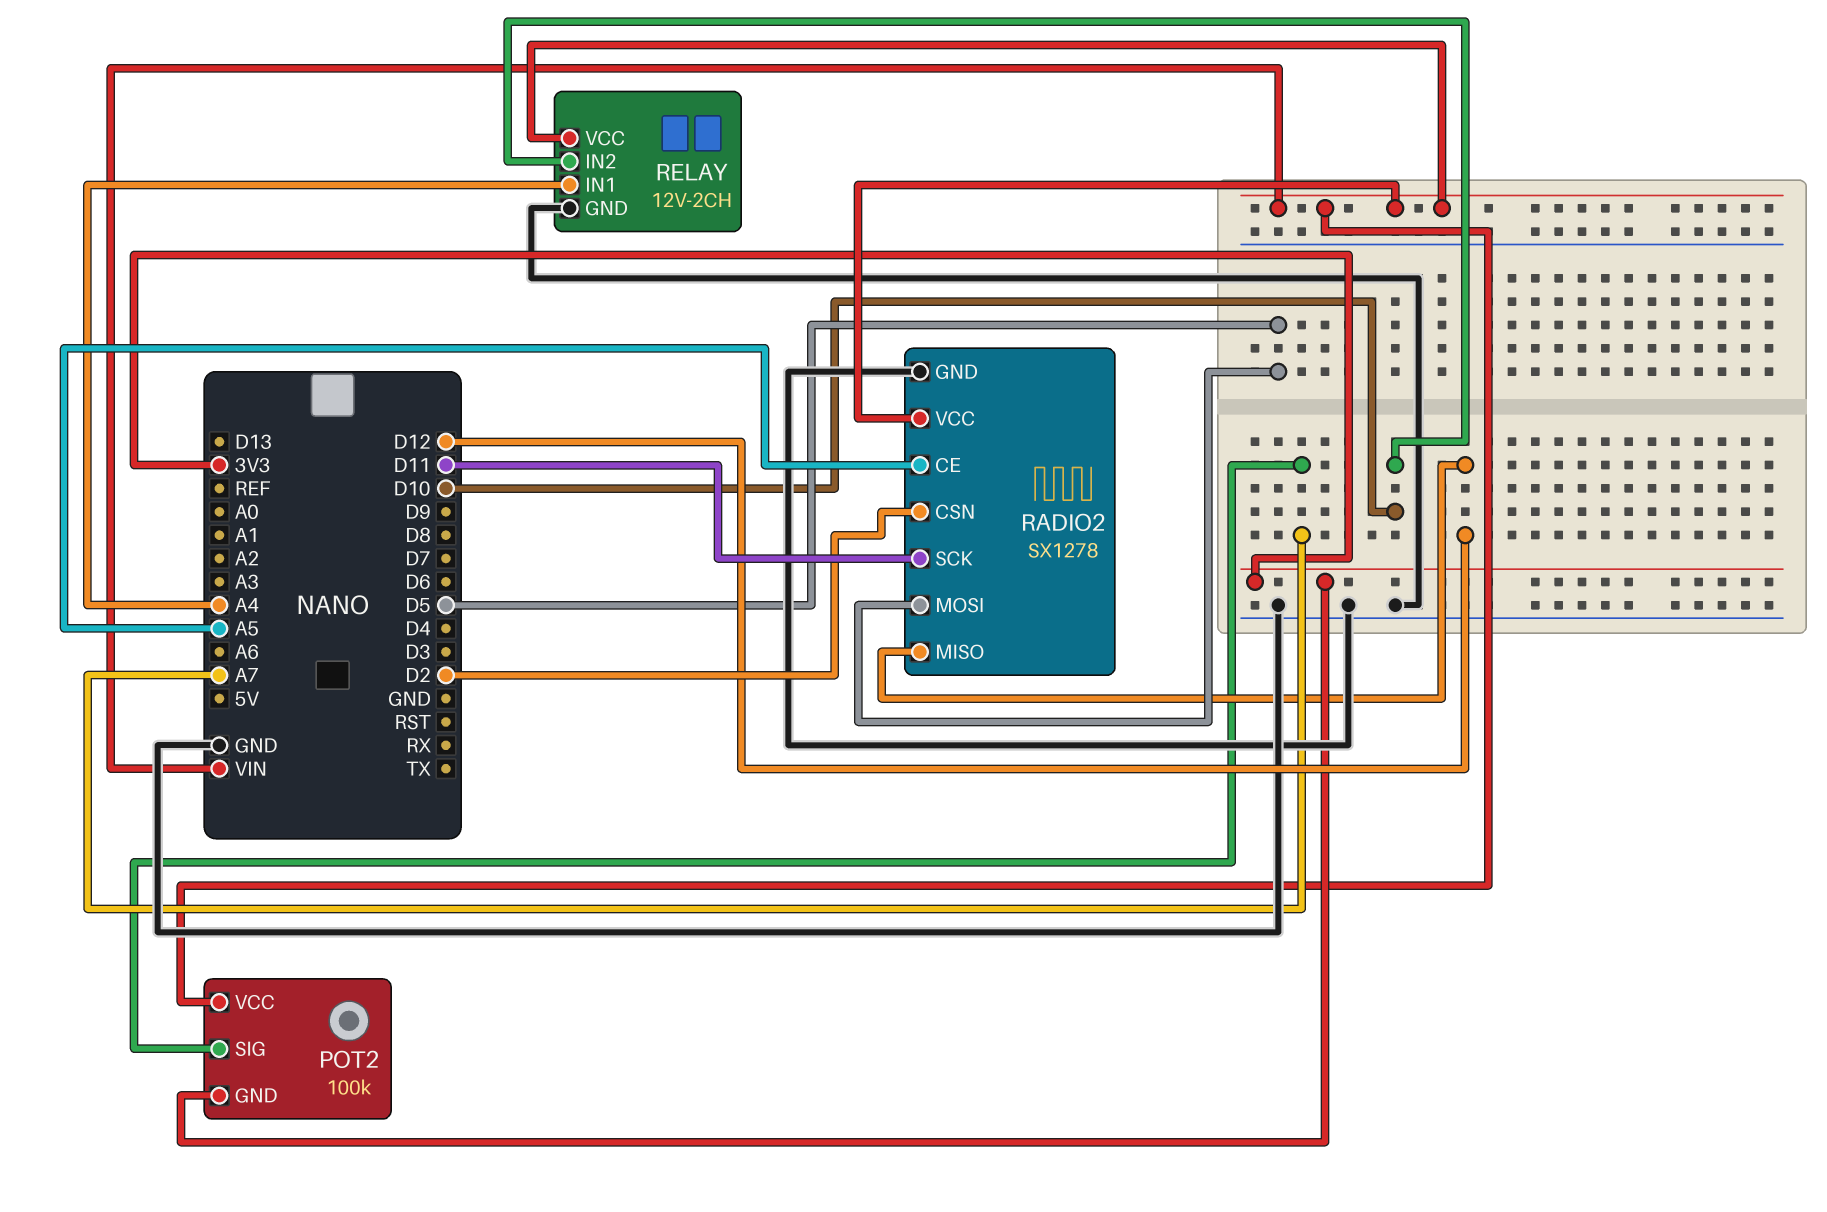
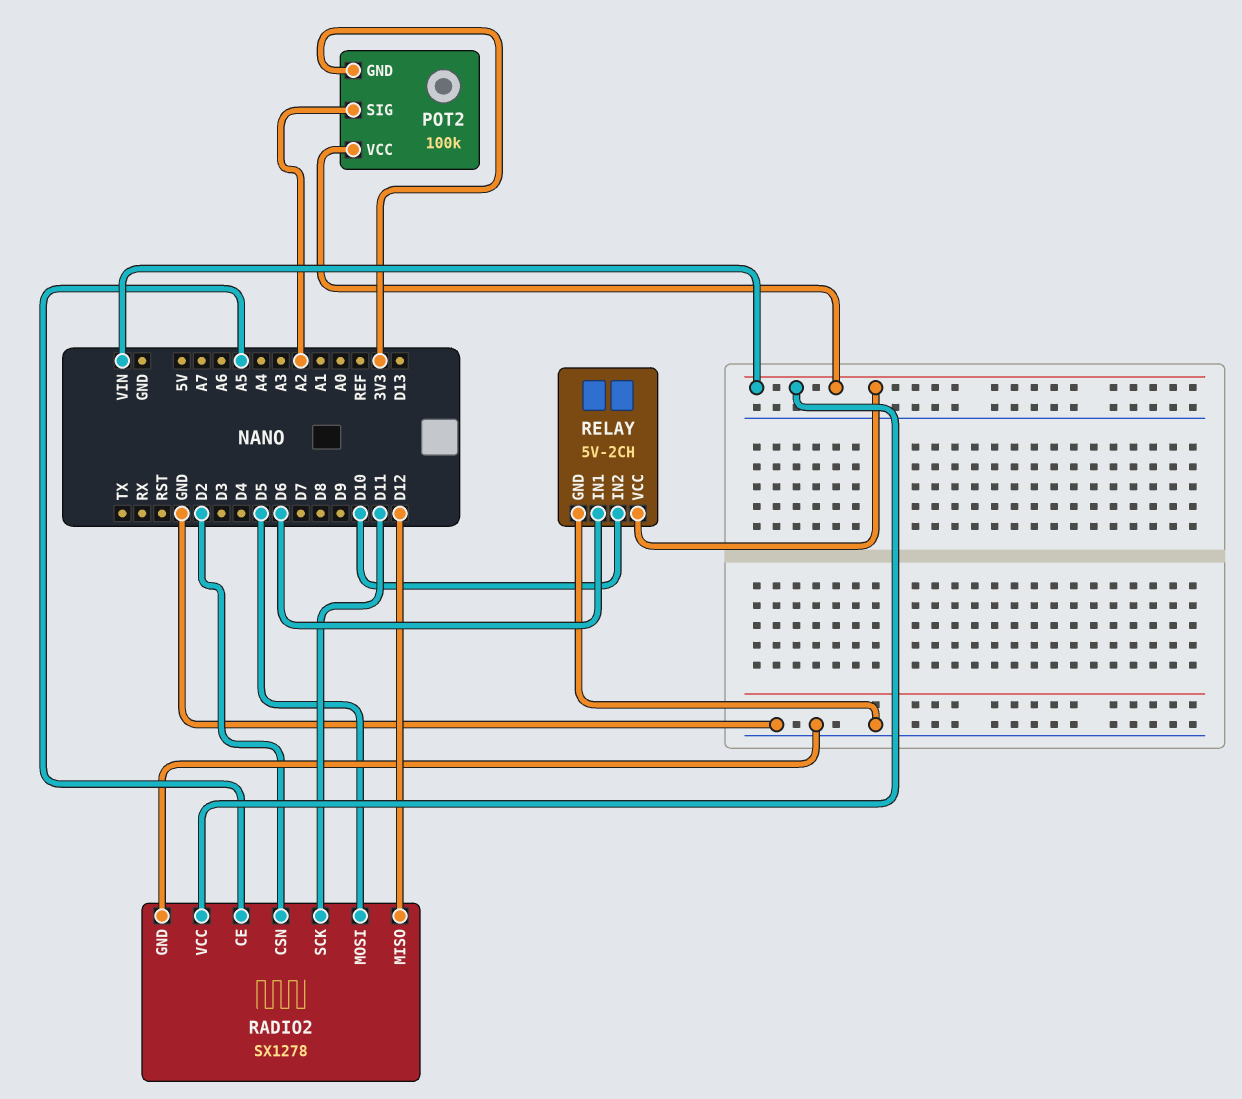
POT2 pin SIG: A7 -> A2
RELAY: 12V-2CH -> 5V-2CH
RELAY pin IN1: A4 -> D6

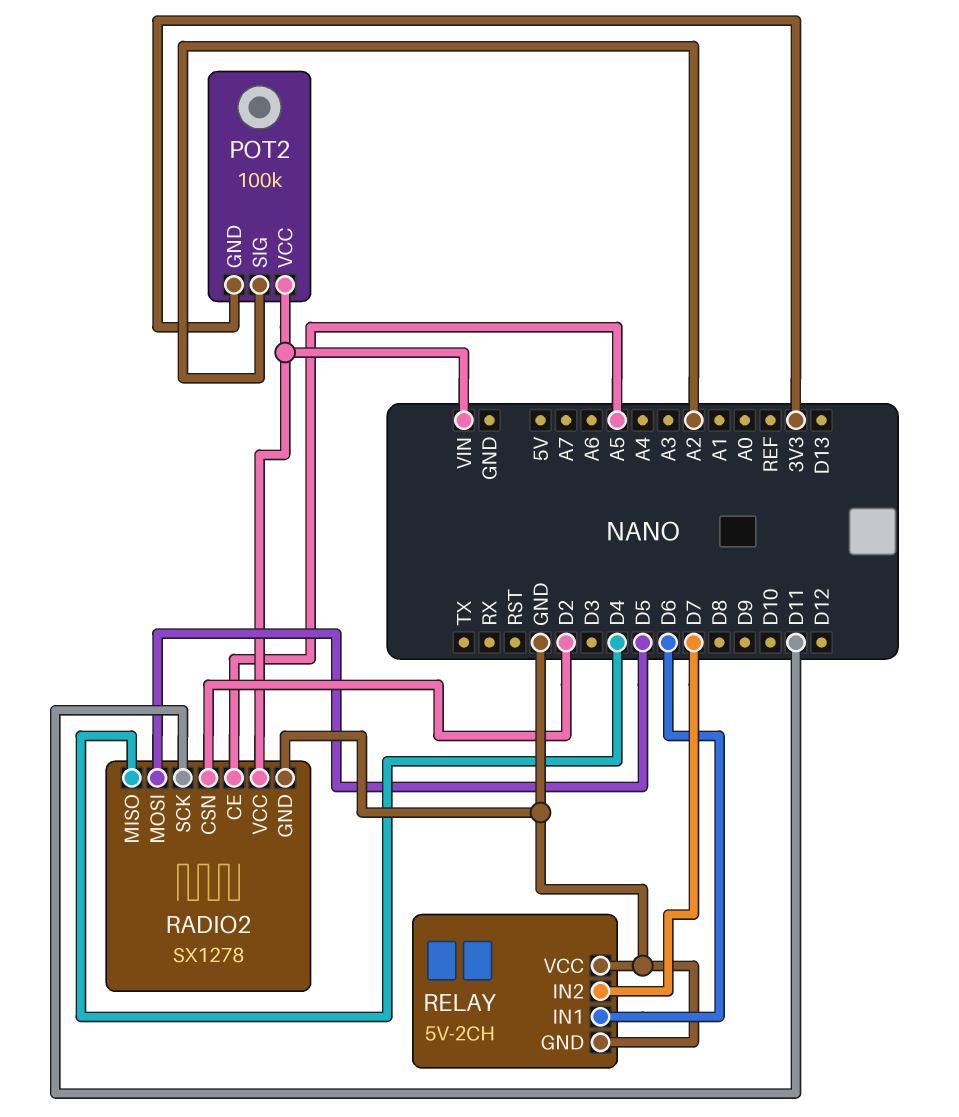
RADIO2 pin MISO: D12 -> D4
RELAY pin IN2: D10 -> D7
RELAY pin VCC: VIN -> GND

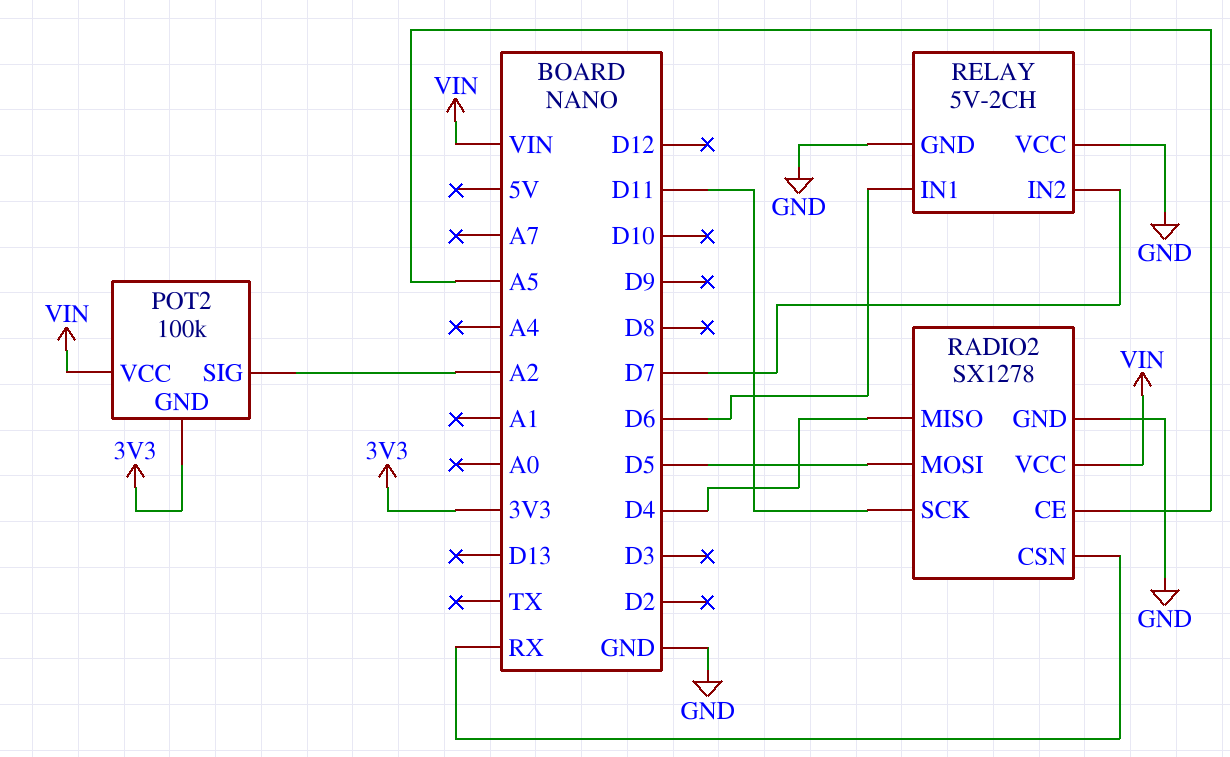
RADIO2 pin CSN: D2 -> RX

